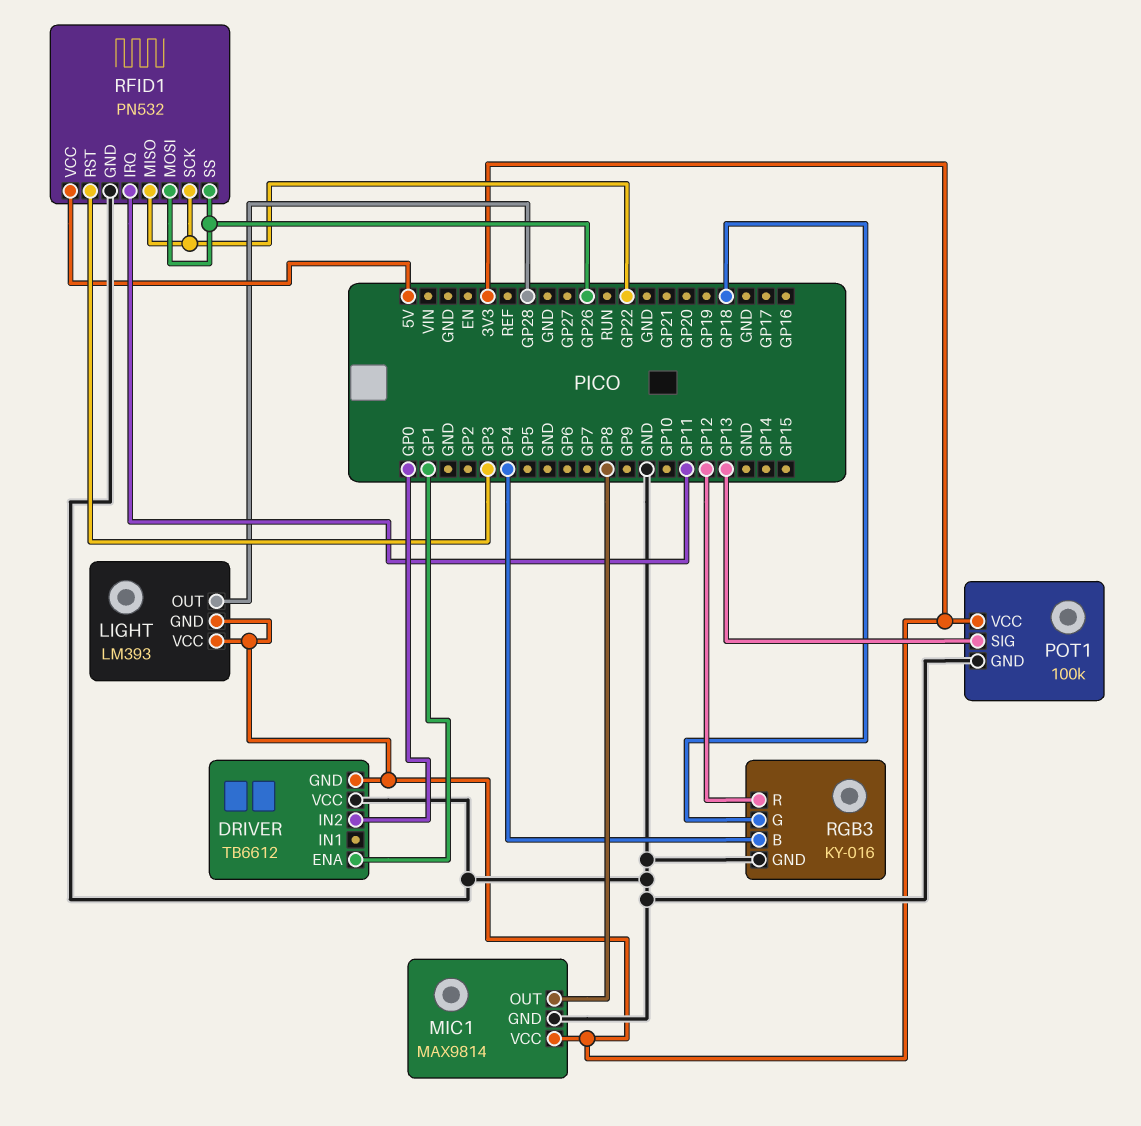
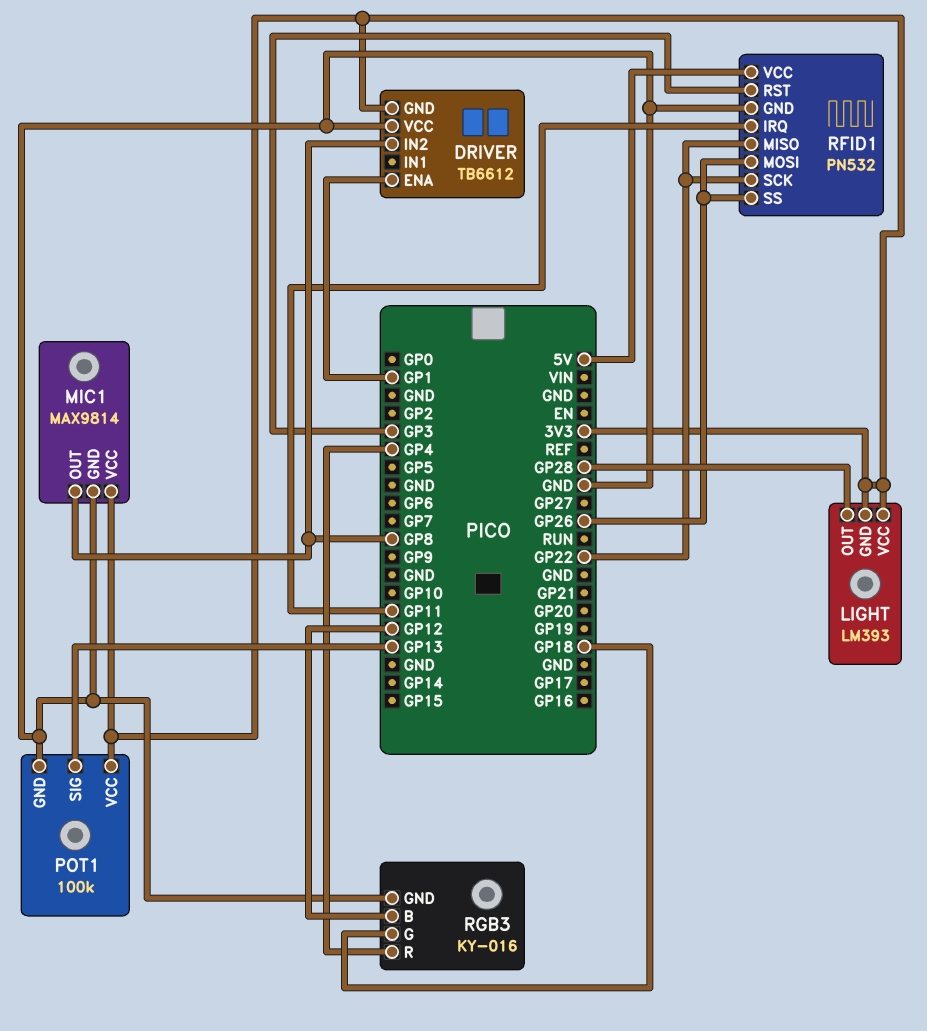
DRIVER pin IN2: GP0 -> GP8
RGB3 pin B: GP4 -> GP12
RGB3 pin R: GP12 -> GP4

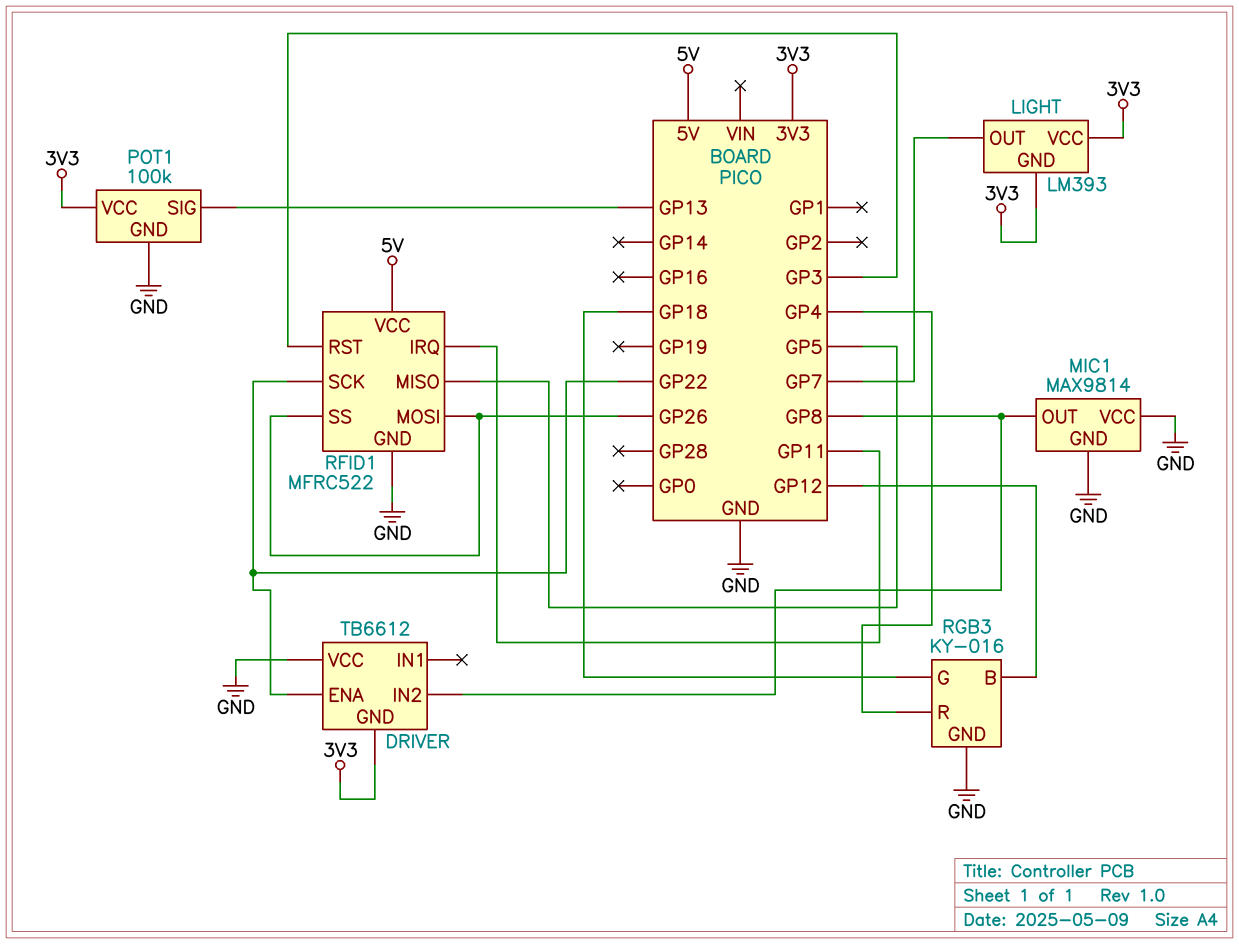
DRIVER pin ENA: GP1 -> GP22
LIGHT pin OUT: GP28 -> GP7
MIC1 pin VCC: 3V3 -> GND
RFID1: PN532 -> MFRC522
RFID1 pin MISO: GP22 -> GP5

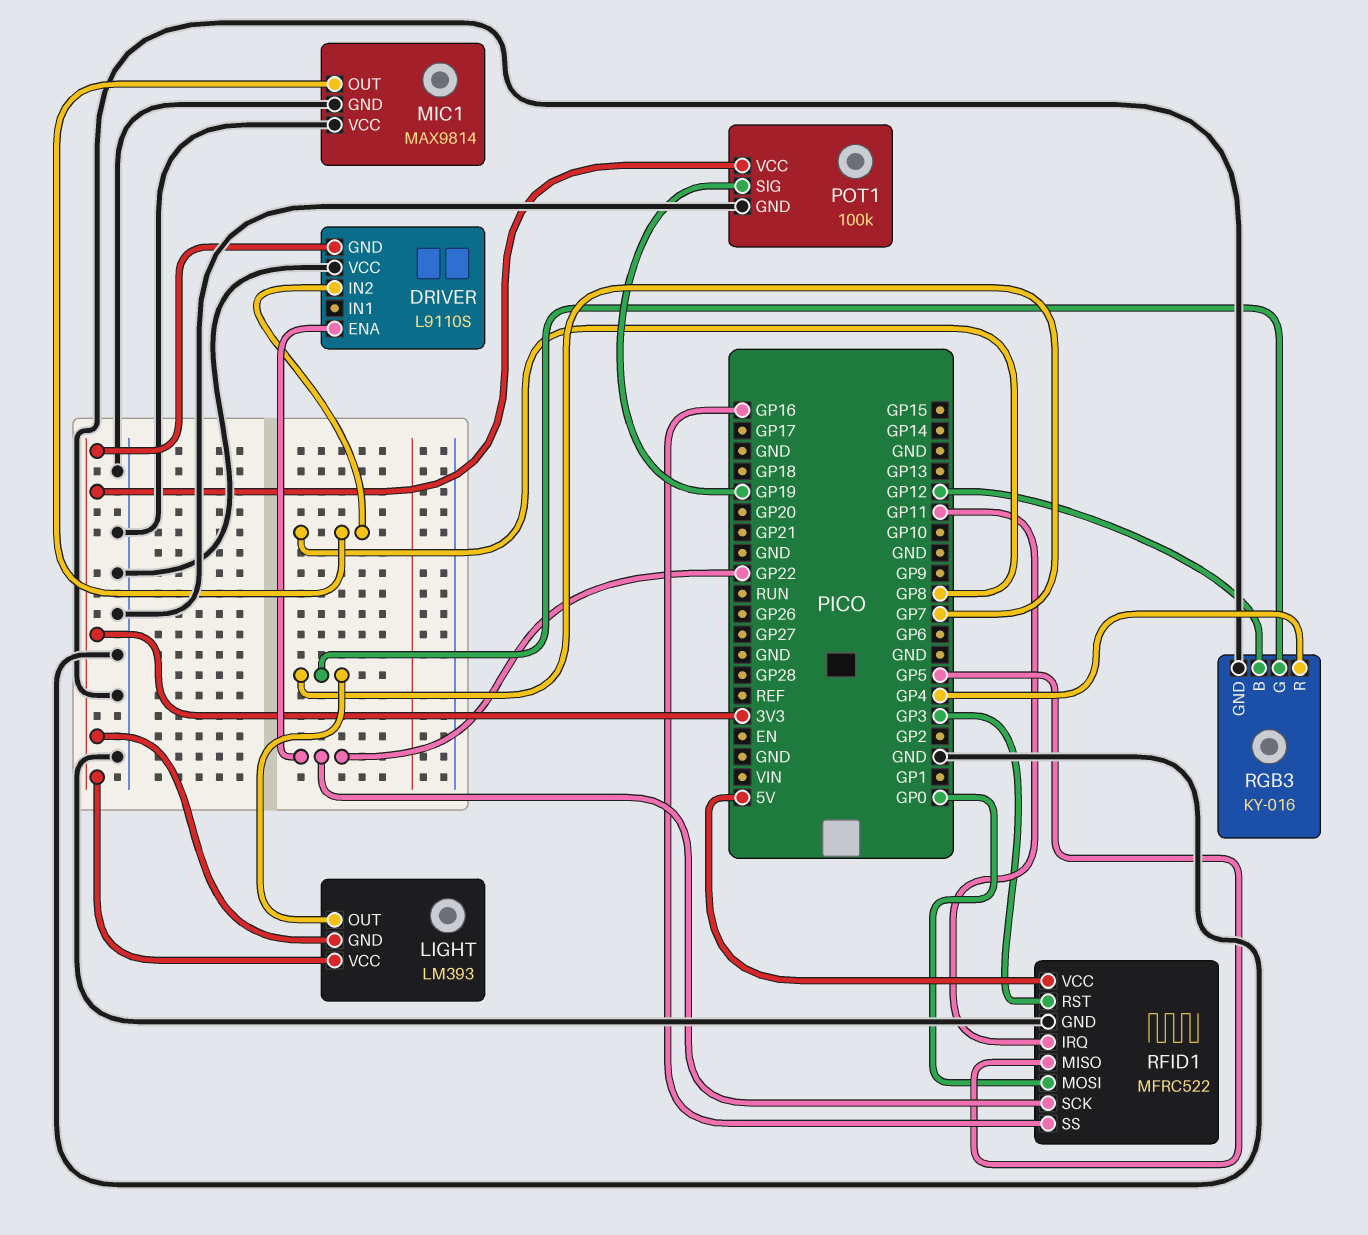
DRIVER: TB6612 -> L9110S
POT1 pin SIG: GP13 -> GP19
RFID1 pin MOSI: GP26 -> GP0
RFID1 pin SS: GP26 -> GP16
RGB3 pin G: GP18 -> GP7

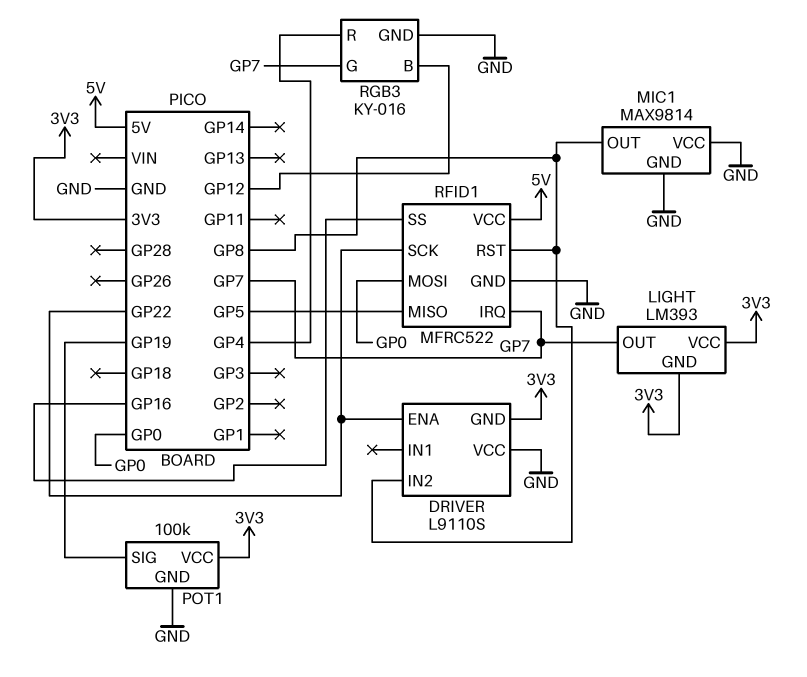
RFID1 pin IRQ: GP11 -> GP7
RFID1 pin RST: GP3 -> GP8

